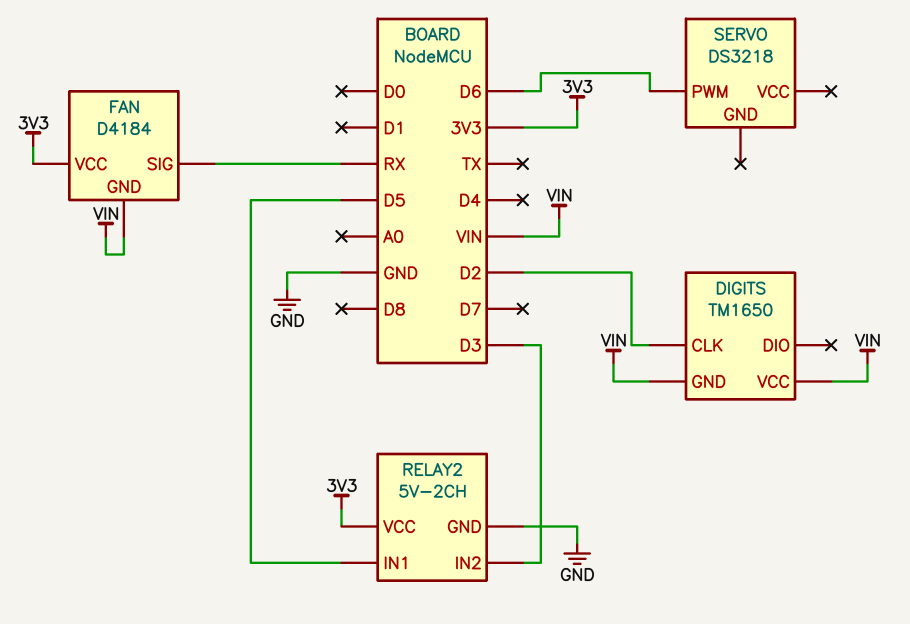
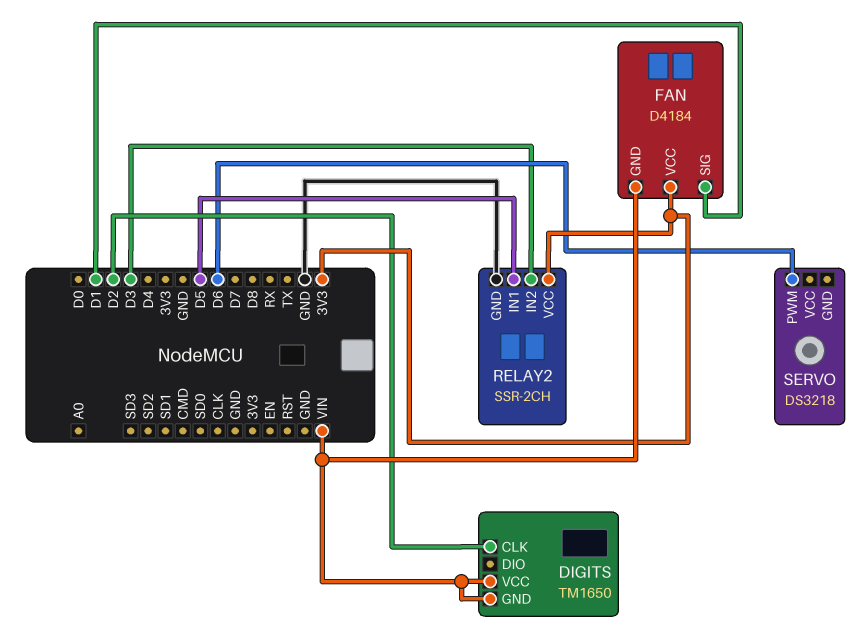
FAN pin SIG: RX -> D1
RELAY2: 5V-2CH -> SSR-2CH

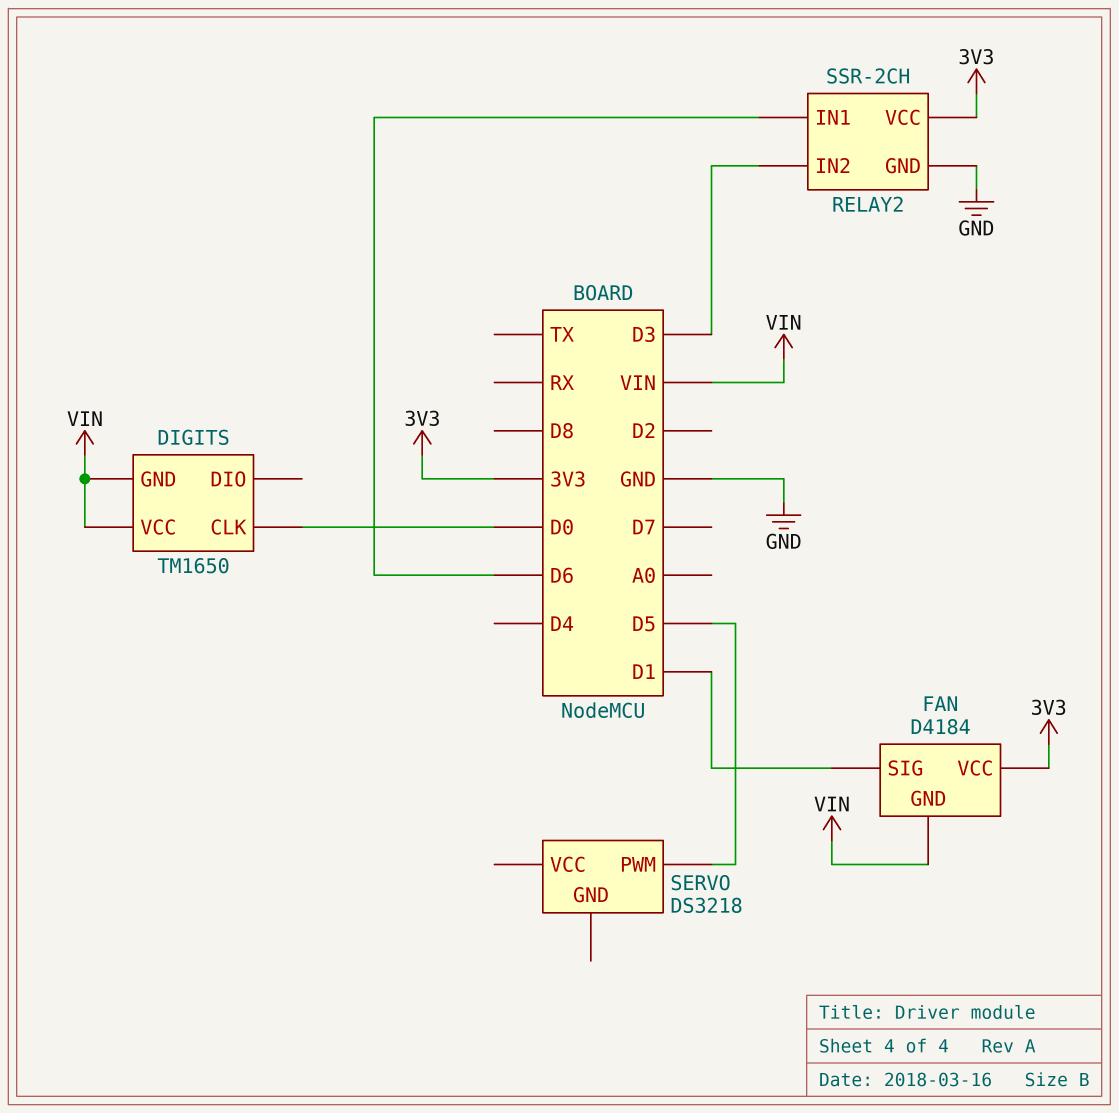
DIGITS pin CLK: D2 -> D0
RELAY2 pin IN1: D5 -> D6
SERVO pin PWM: D6 -> D5

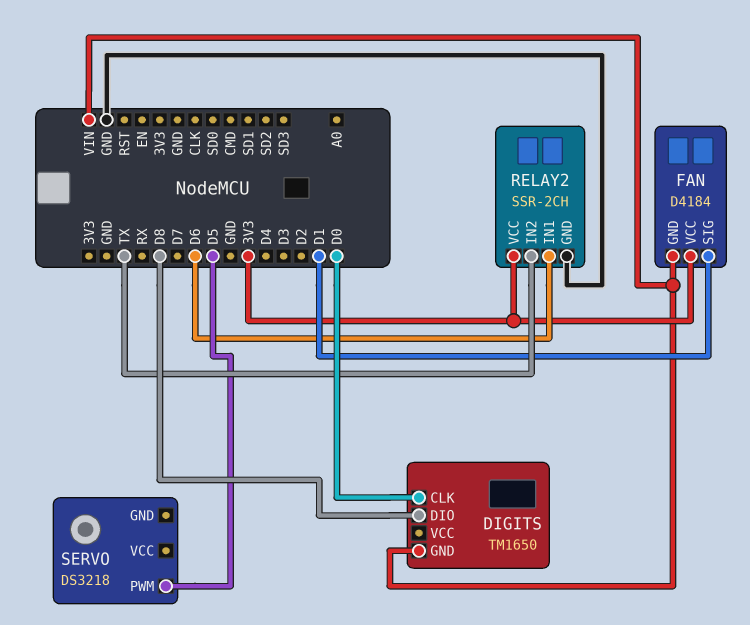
DIGITS pin DIO: none -> D8
DIGITS pin VCC: VIN -> none
RELAY2 pin IN2: D3 -> TX

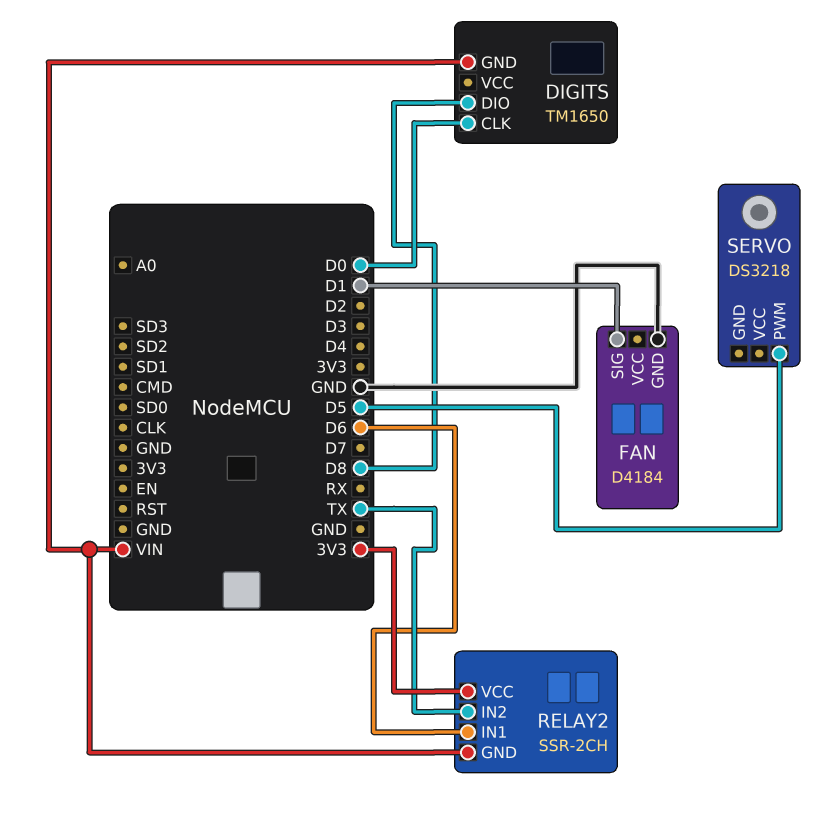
FAN pin GND: VIN -> GND
FAN pin VCC: 3V3 -> none
RELAY2 pin GND: GND -> VIN

